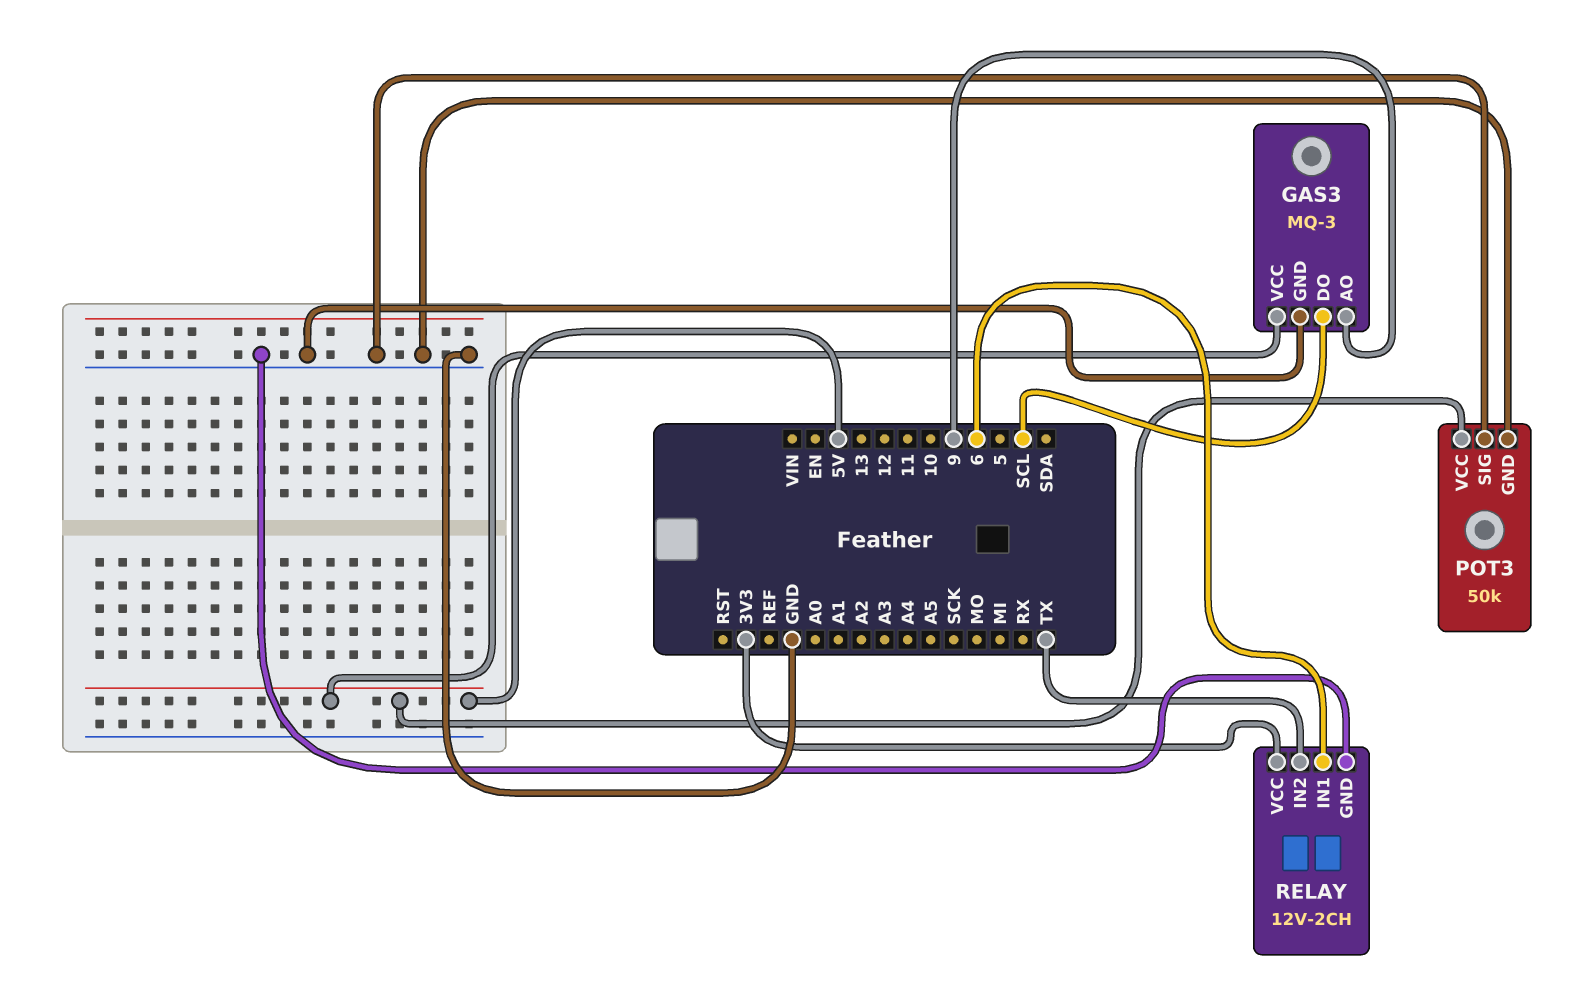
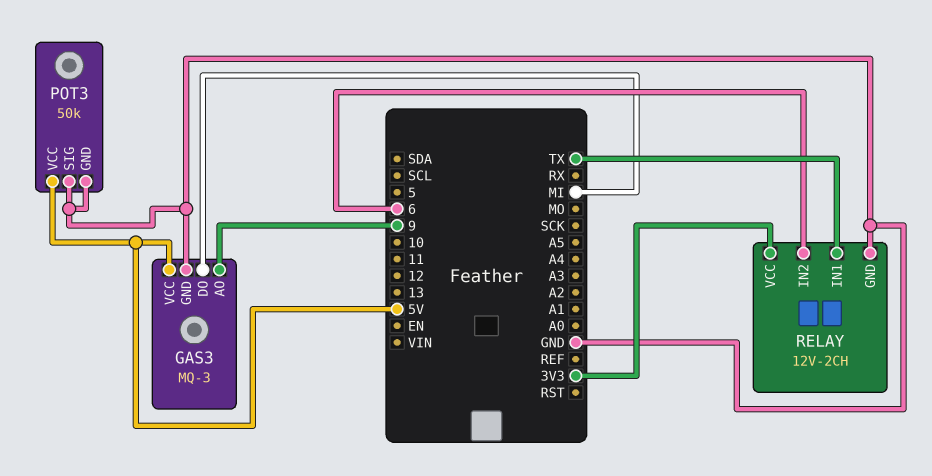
GAS3 pin DO: SCL -> MI
RELAY pin IN1: 6 -> TX
RELAY pin IN2: TX -> 6

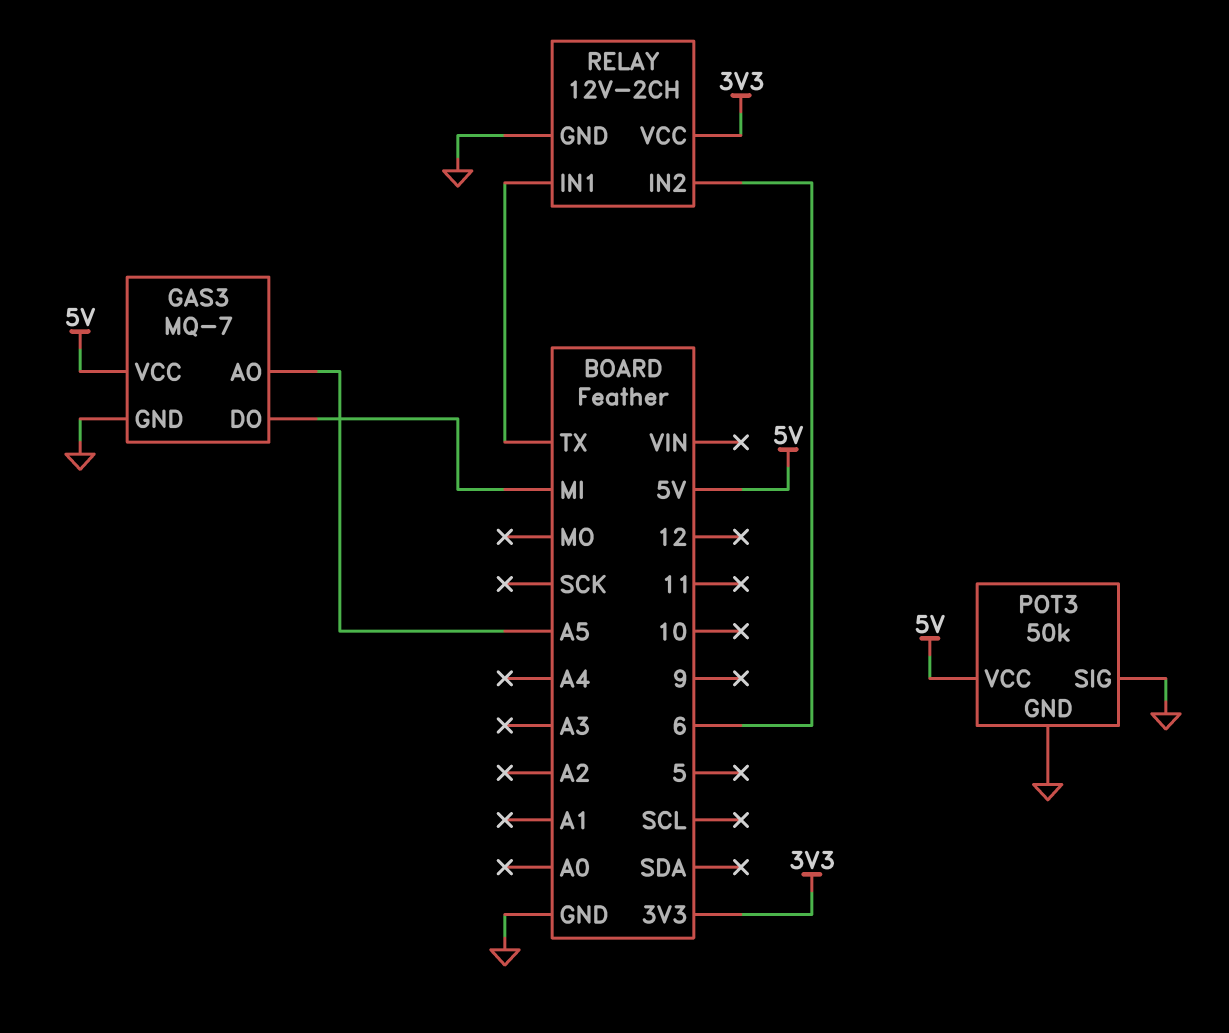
GAS3: MQ-3 -> MQ-7
GAS3 pin AO: 9 -> A5

